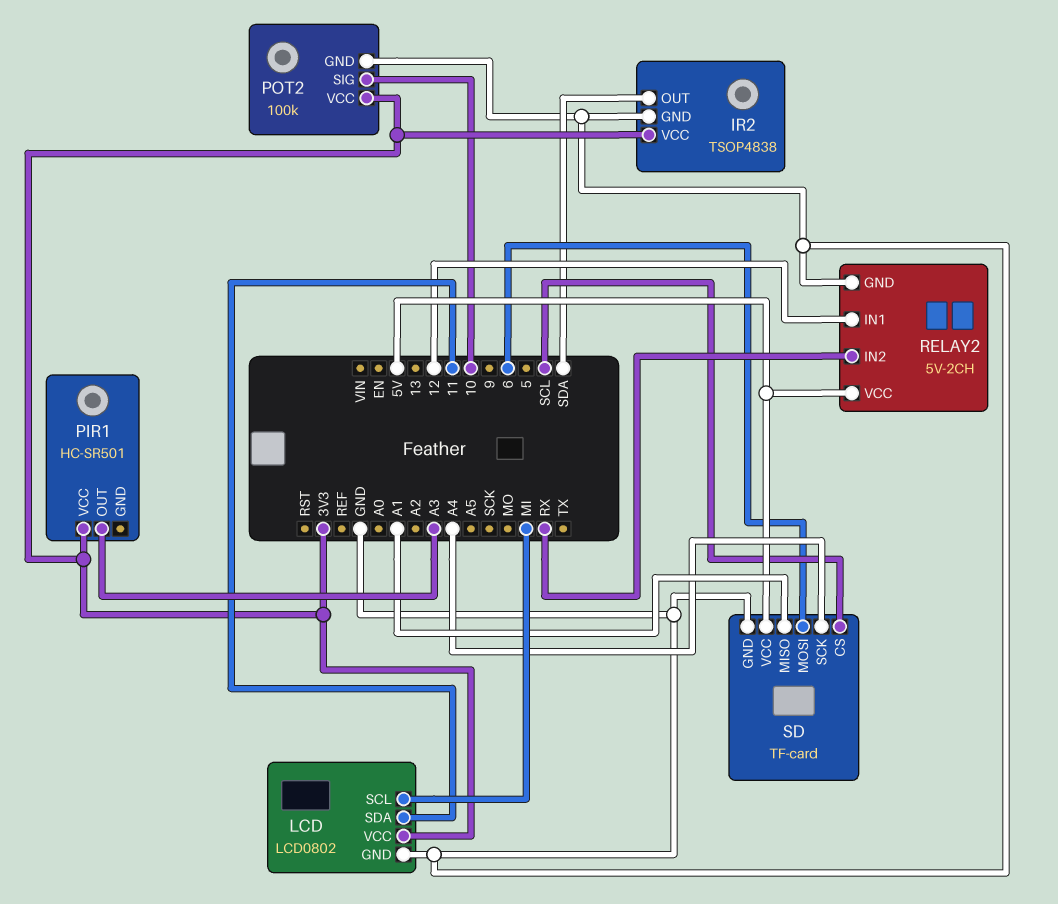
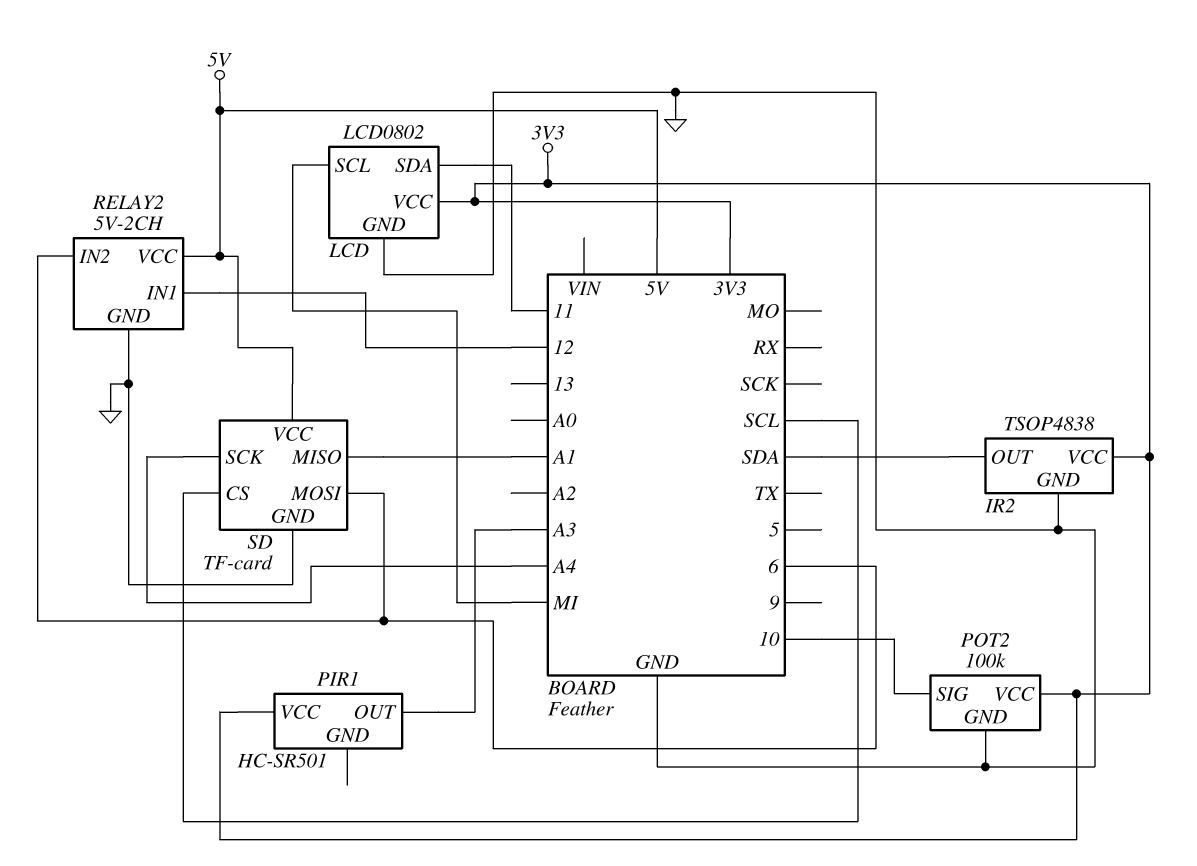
RELAY2 pin IN2: RX -> 6

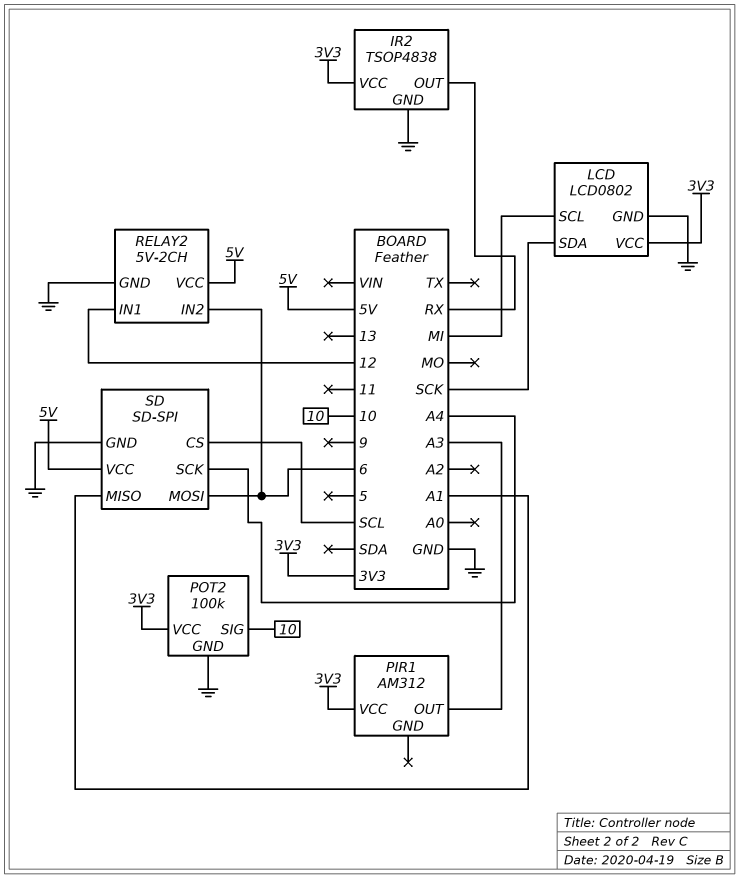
IR2 pin OUT: SDA -> RX
LCD pin SDA: 11 -> SCK
PIR1: HC-SR501 -> AM312
SD: TF-card -> SD-SPI

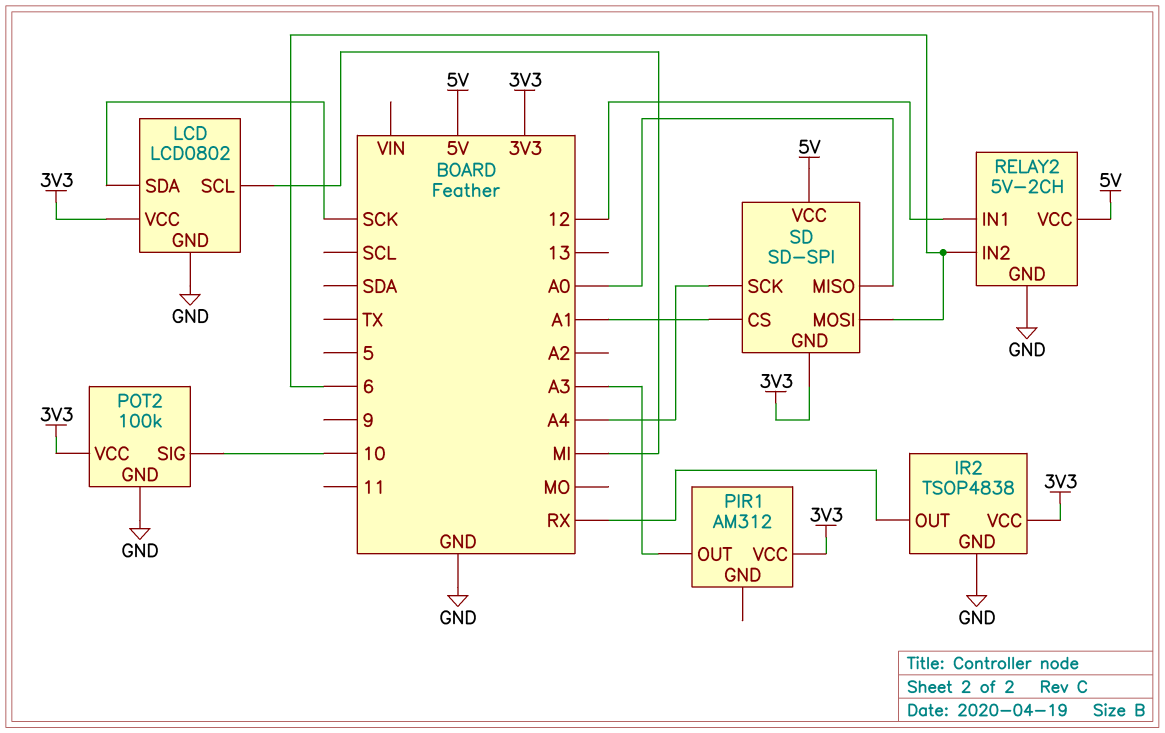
SD pin CS: SCL -> A1
SD pin GND: GND -> 3V3
SD pin MISO: A1 -> A0

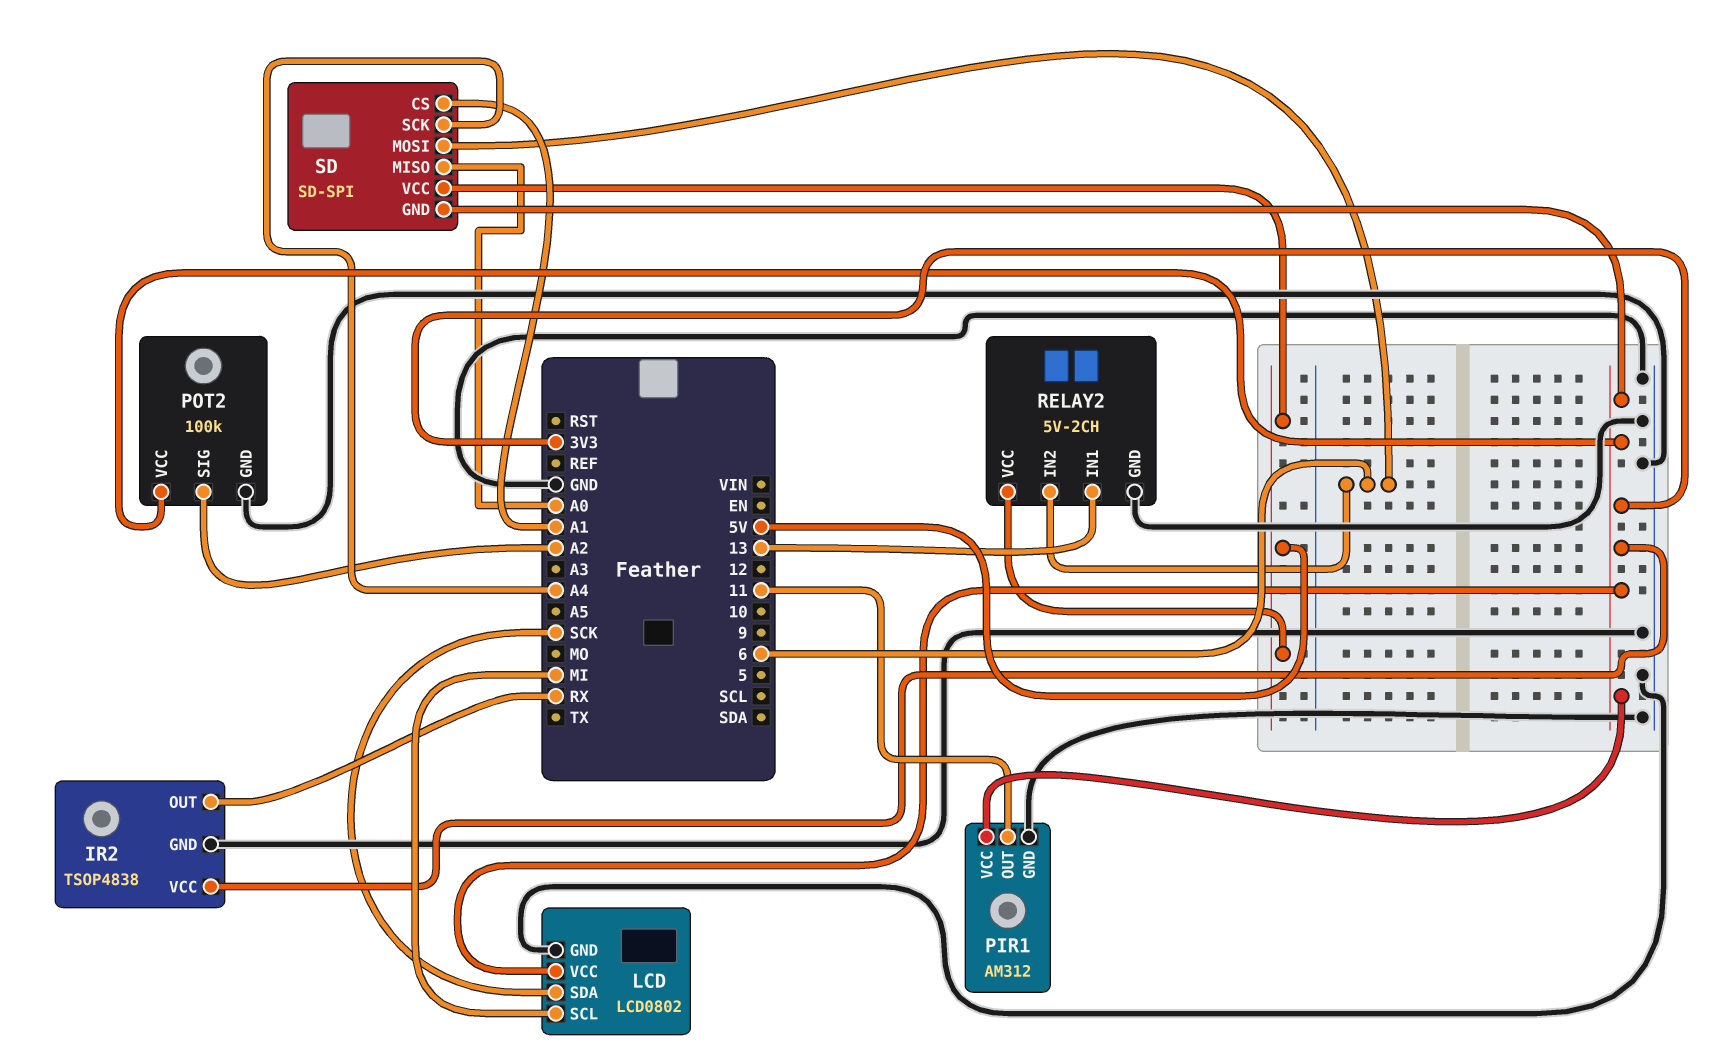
PIR1 pin GND: none -> GND
PIR1 pin OUT: A3 -> 11
POT2 pin SIG: 10 -> A2
RELAY2 pin IN1: 12 -> 13

